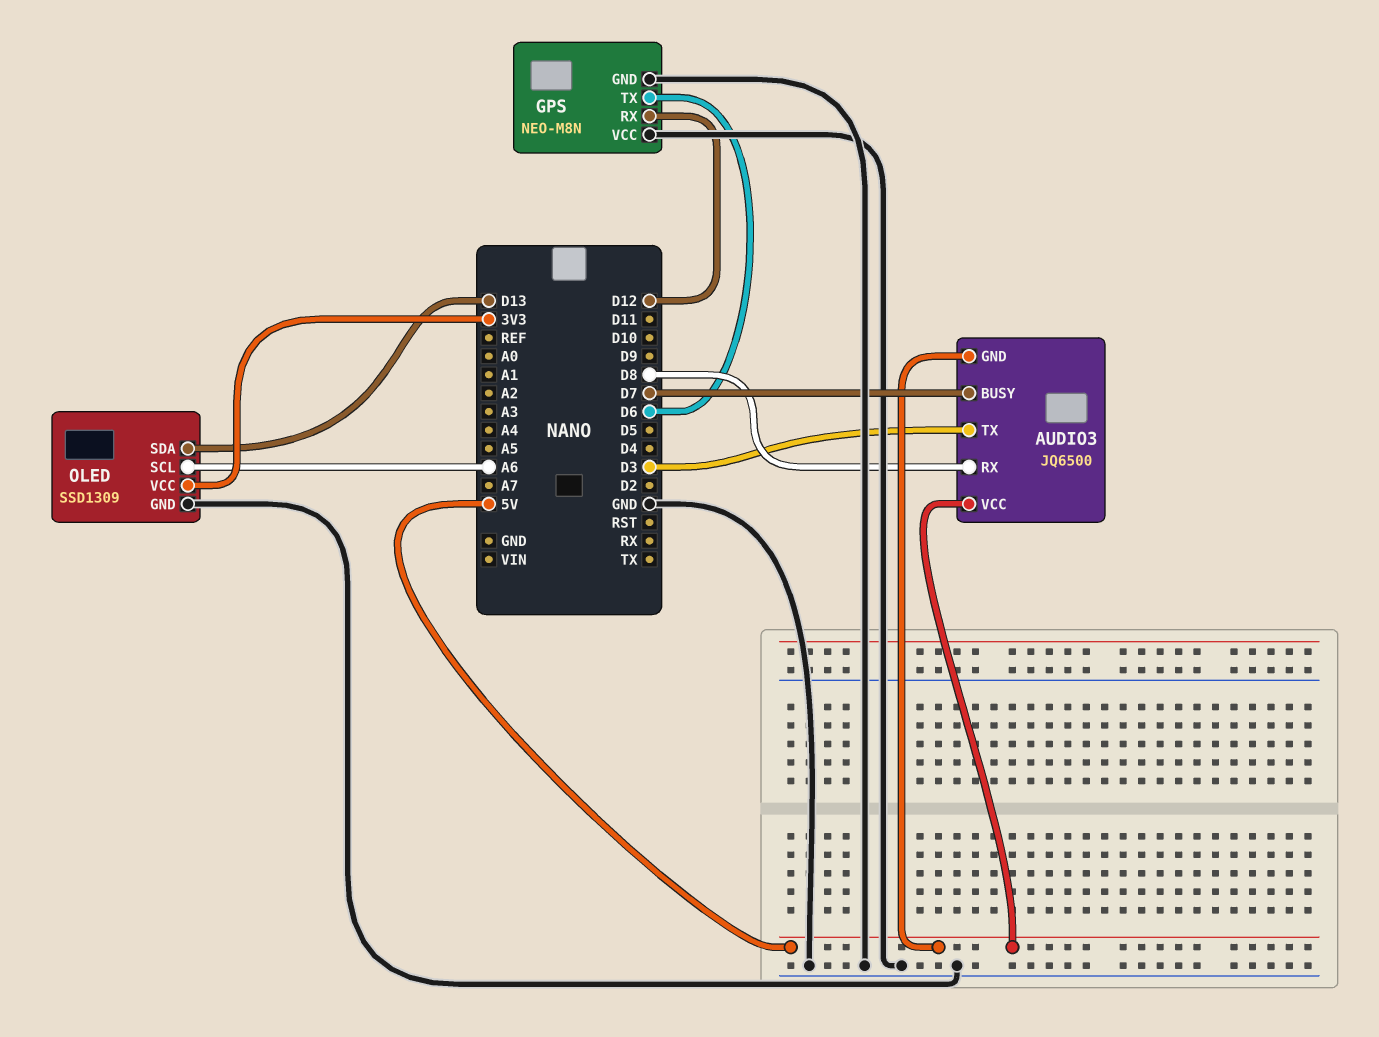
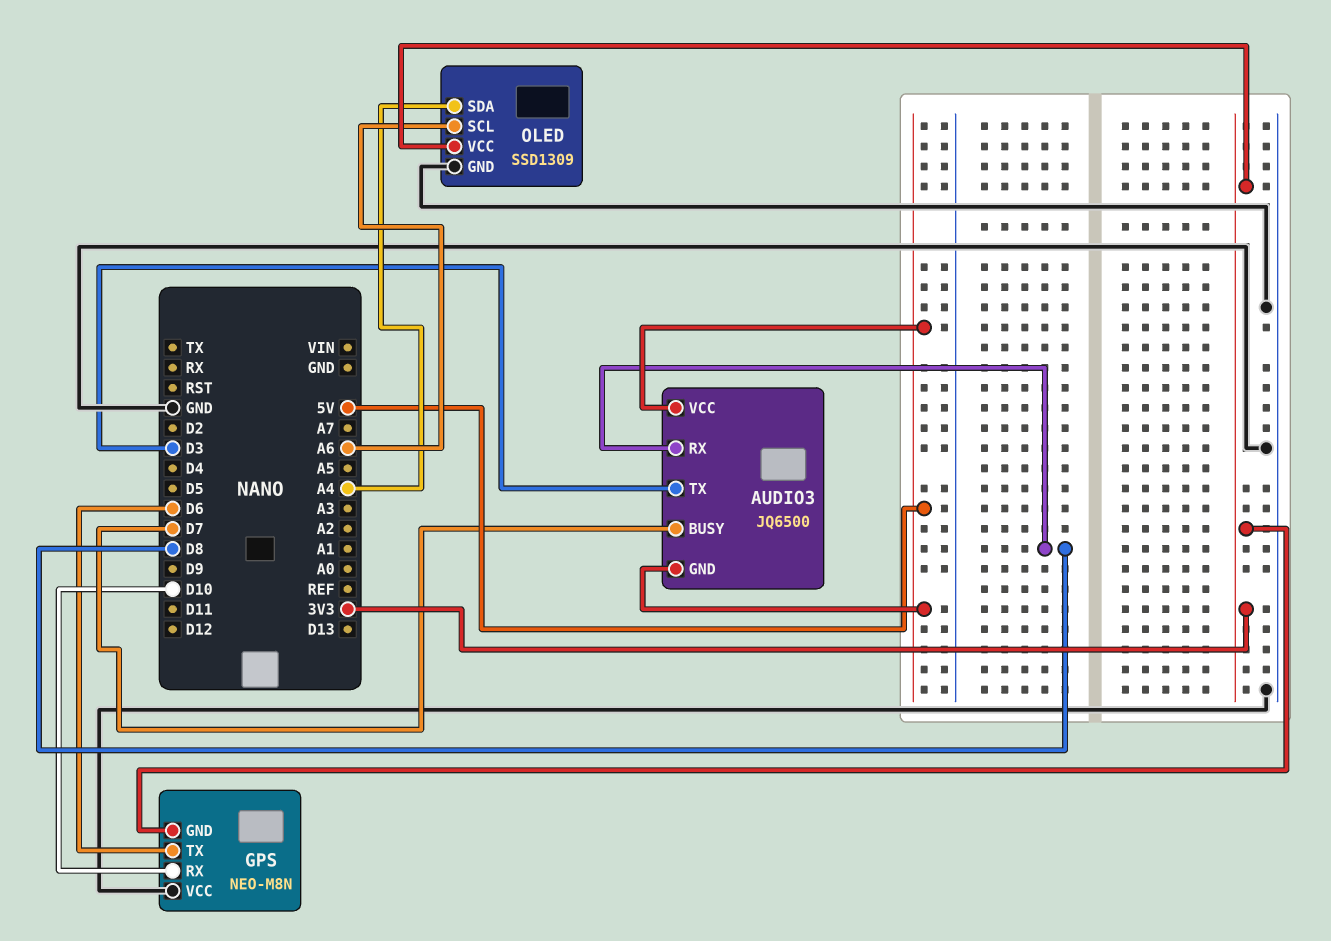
GPS pin GND: GND -> 3V3
GPS pin RX: D12 -> D10
OLED pin SDA: D13 -> A4

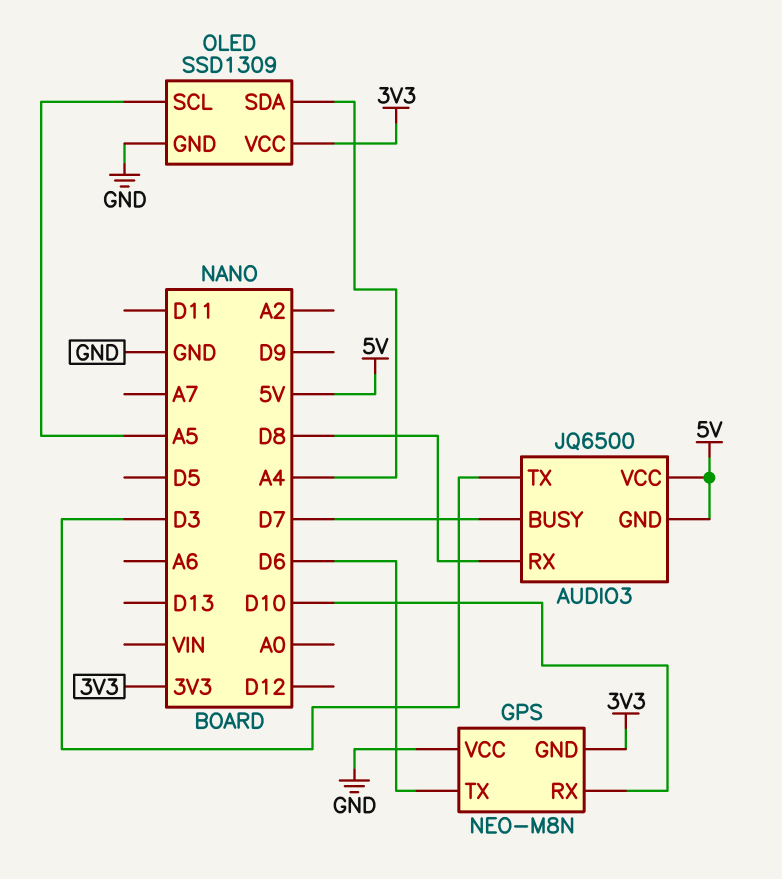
OLED pin SCL: A6 -> A5

